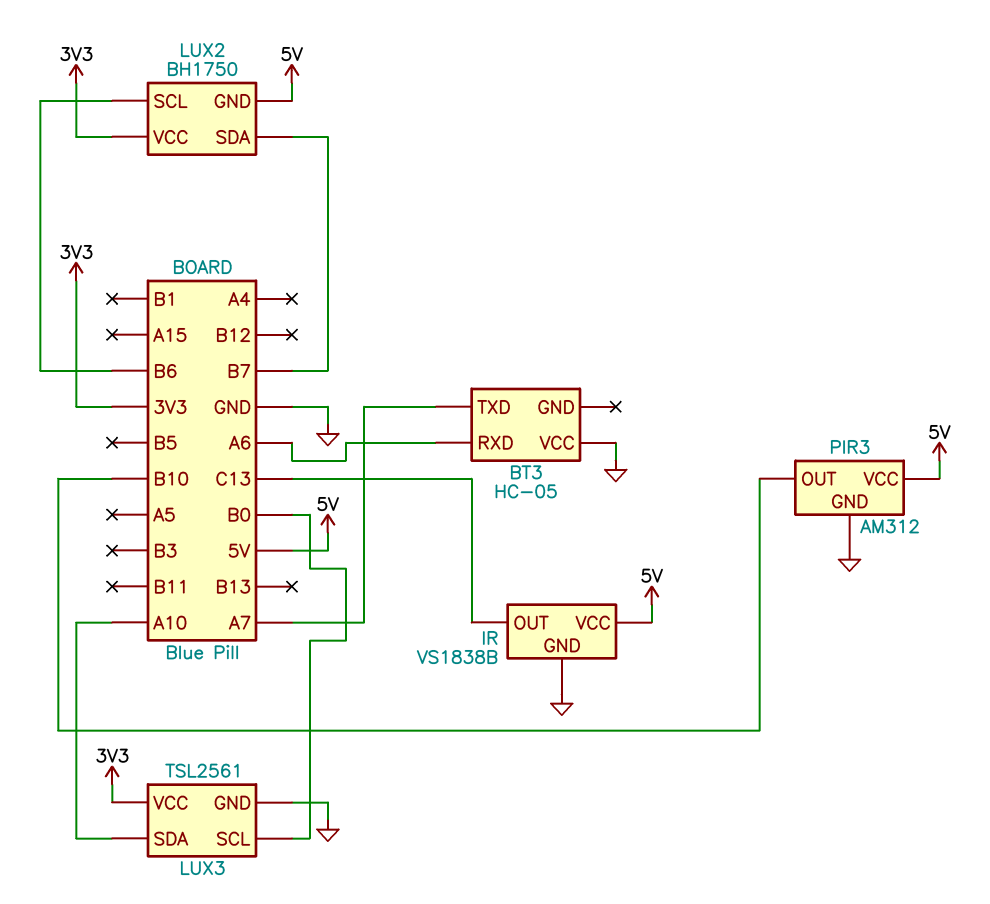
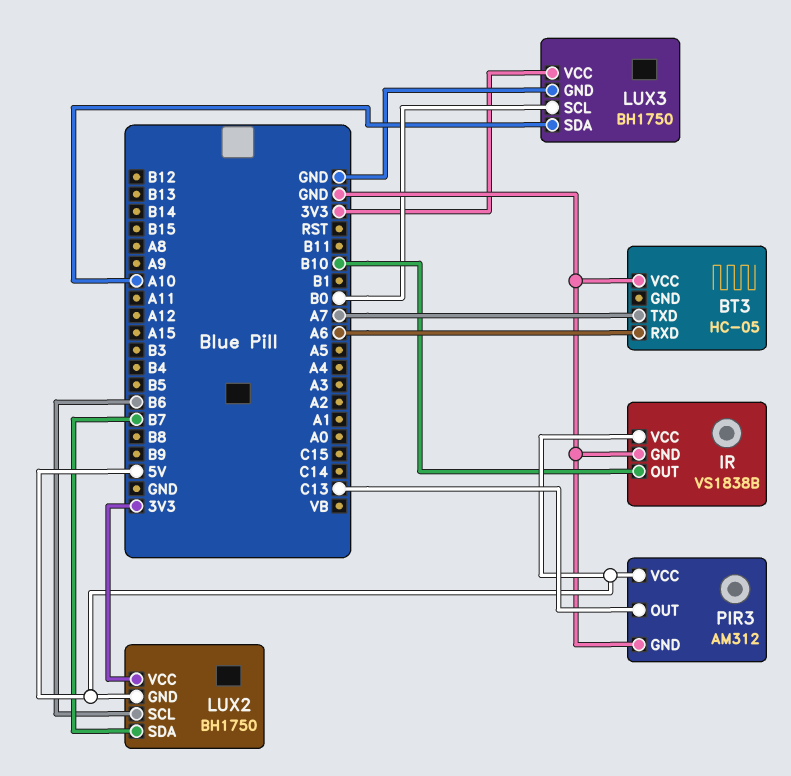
IR pin OUT: C13 -> B10
LUX3: TSL2561 -> BH1750
PIR3 pin OUT: B10 -> C13

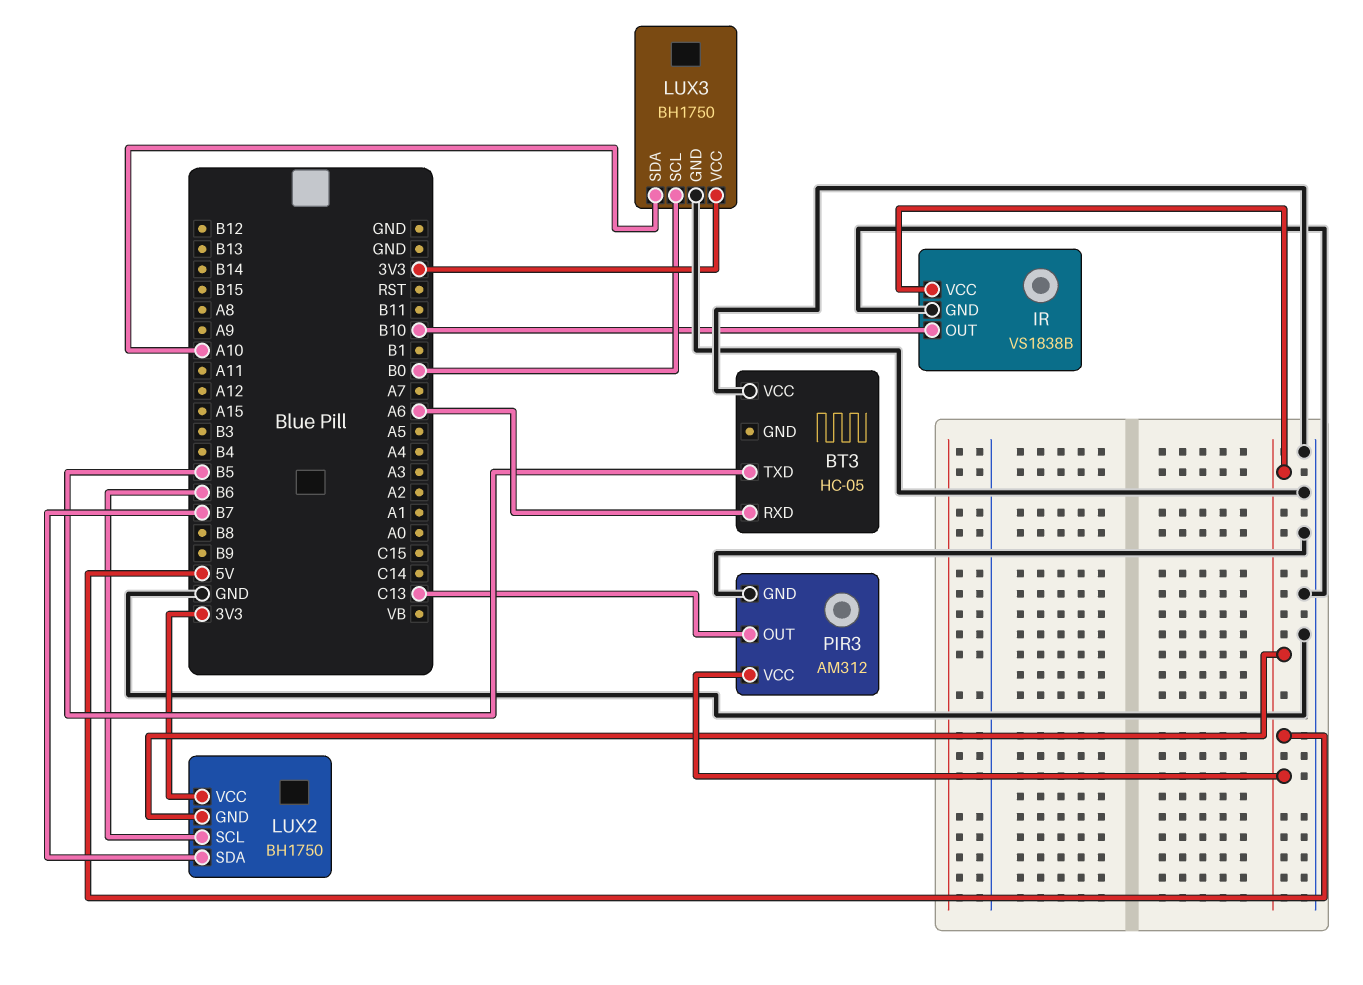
BT3 pin TXD: A7 -> B5

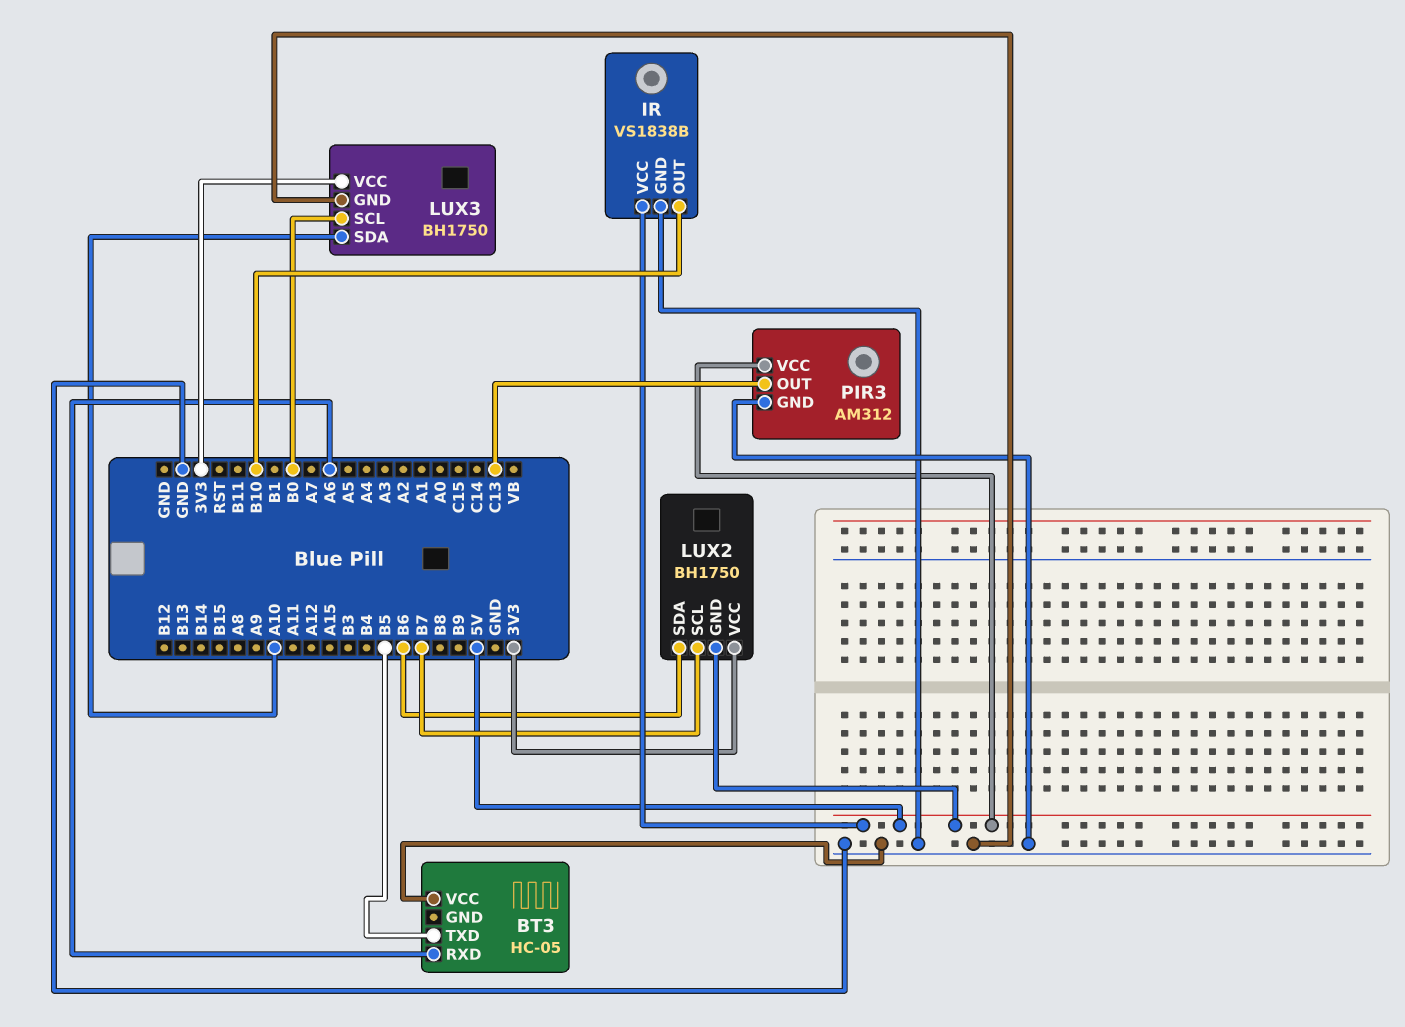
LUX2 pin SCL: B6 -> B7
LUX2 pin SDA: B7 -> B6

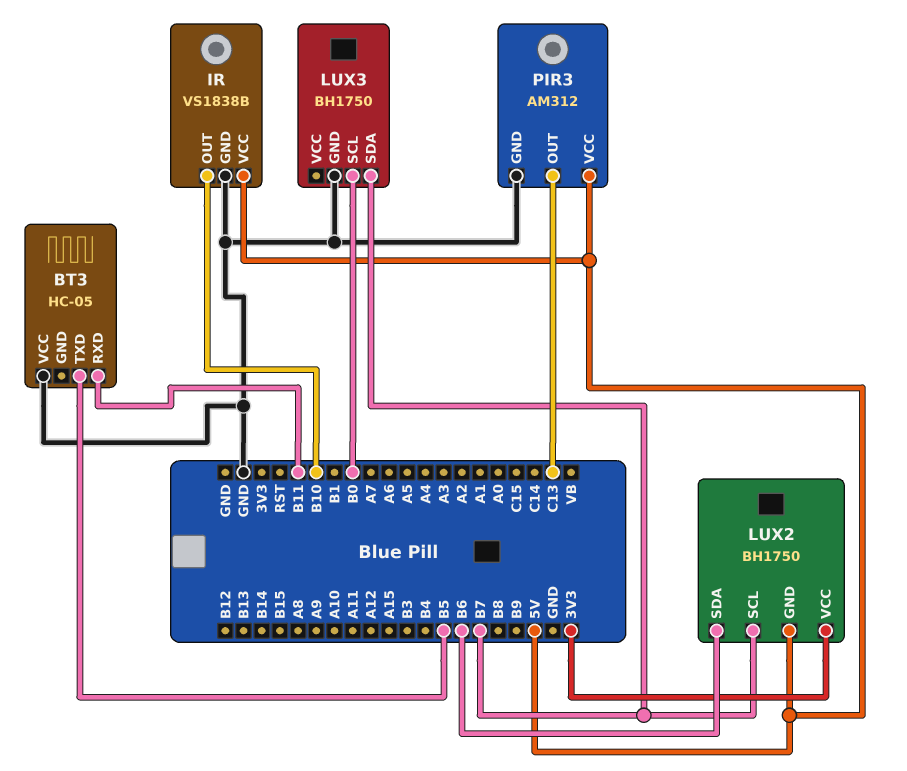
BT3 pin RXD: A6 -> B11
LUX3 pin SDA: A10 -> B7
LUX3 pin VCC: 3V3 -> none

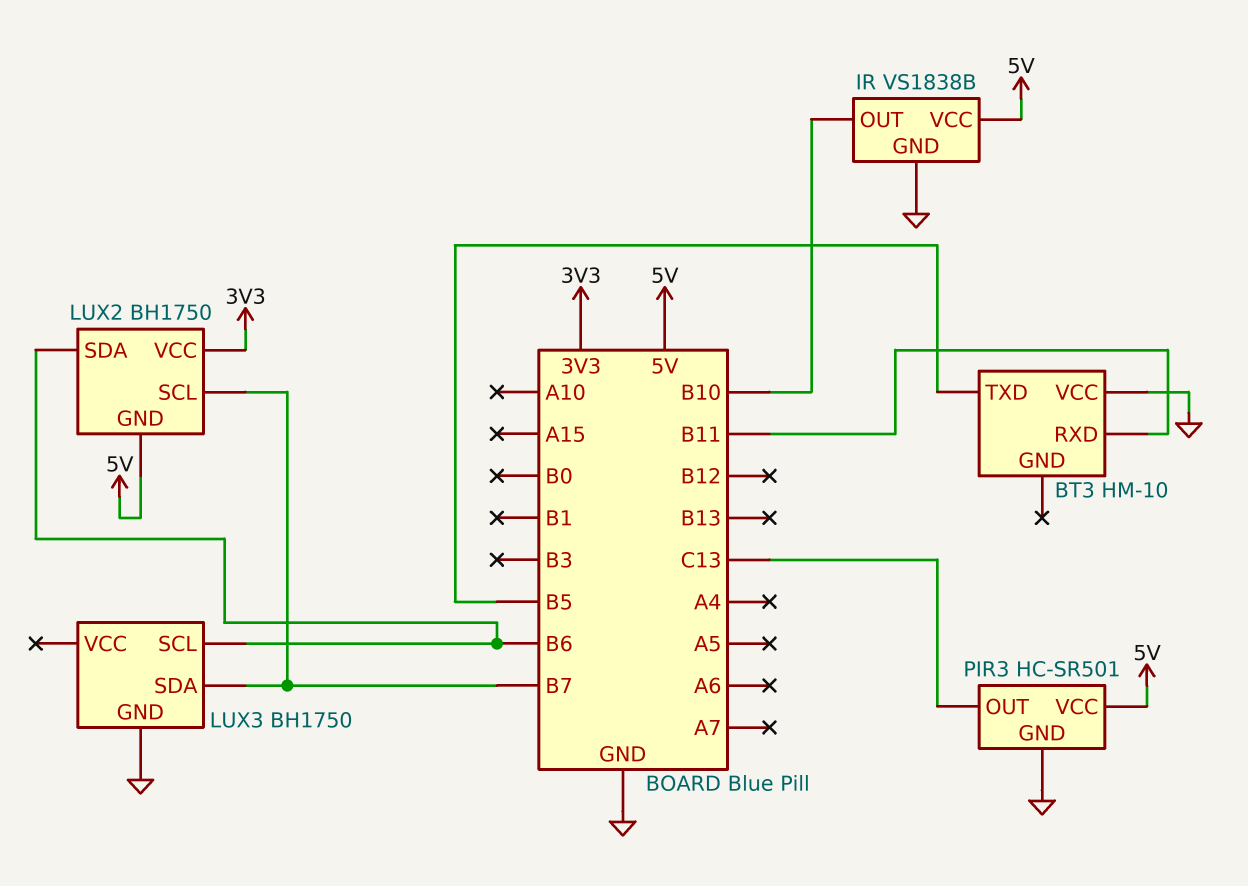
BT3: HC-05 -> HM-10
LUX3 pin SCL: B0 -> B6
PIR3: AM312 -> HC-SR501

